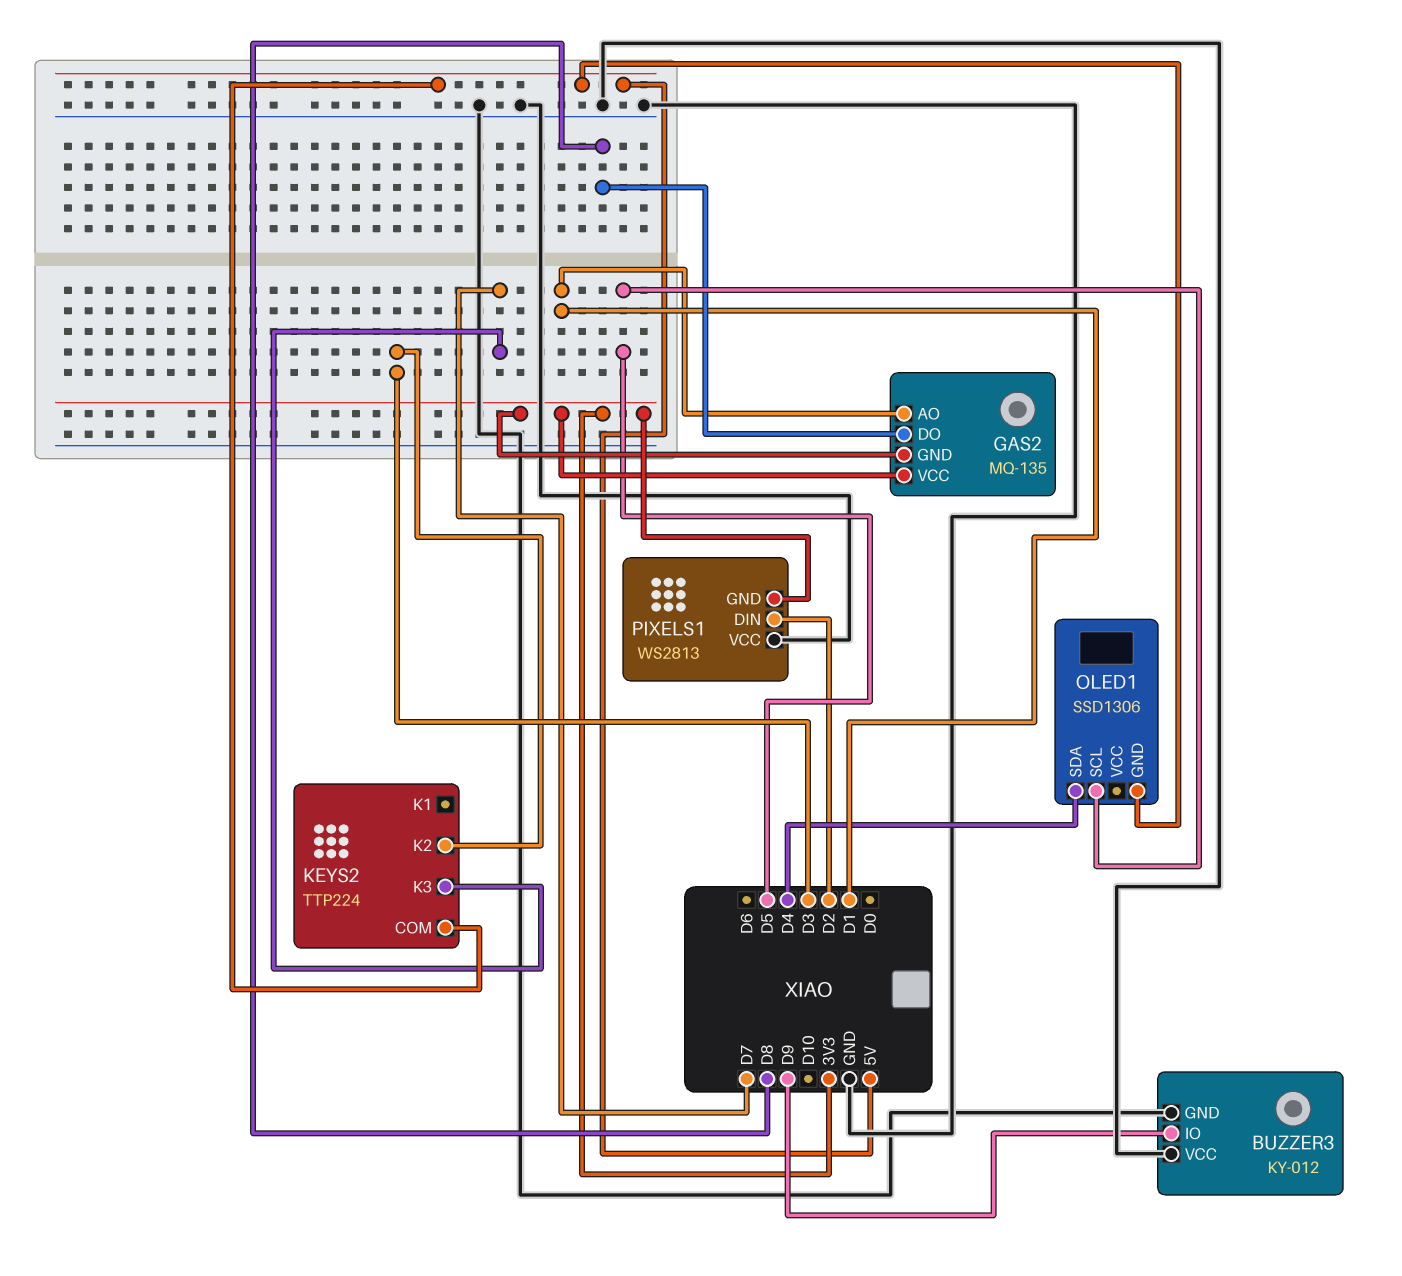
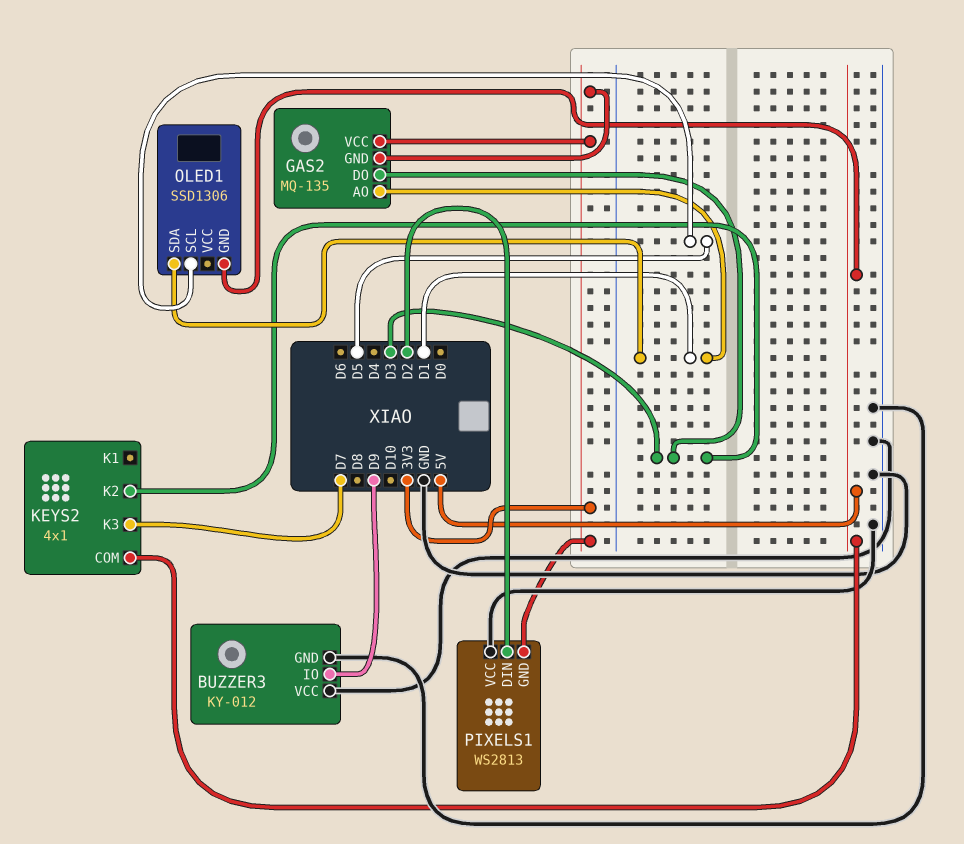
GAS2 pin DO: D8 -> D3
KEYS2: TTP224 -> 4x1
OLED1 pin SDA: D4 -> D1

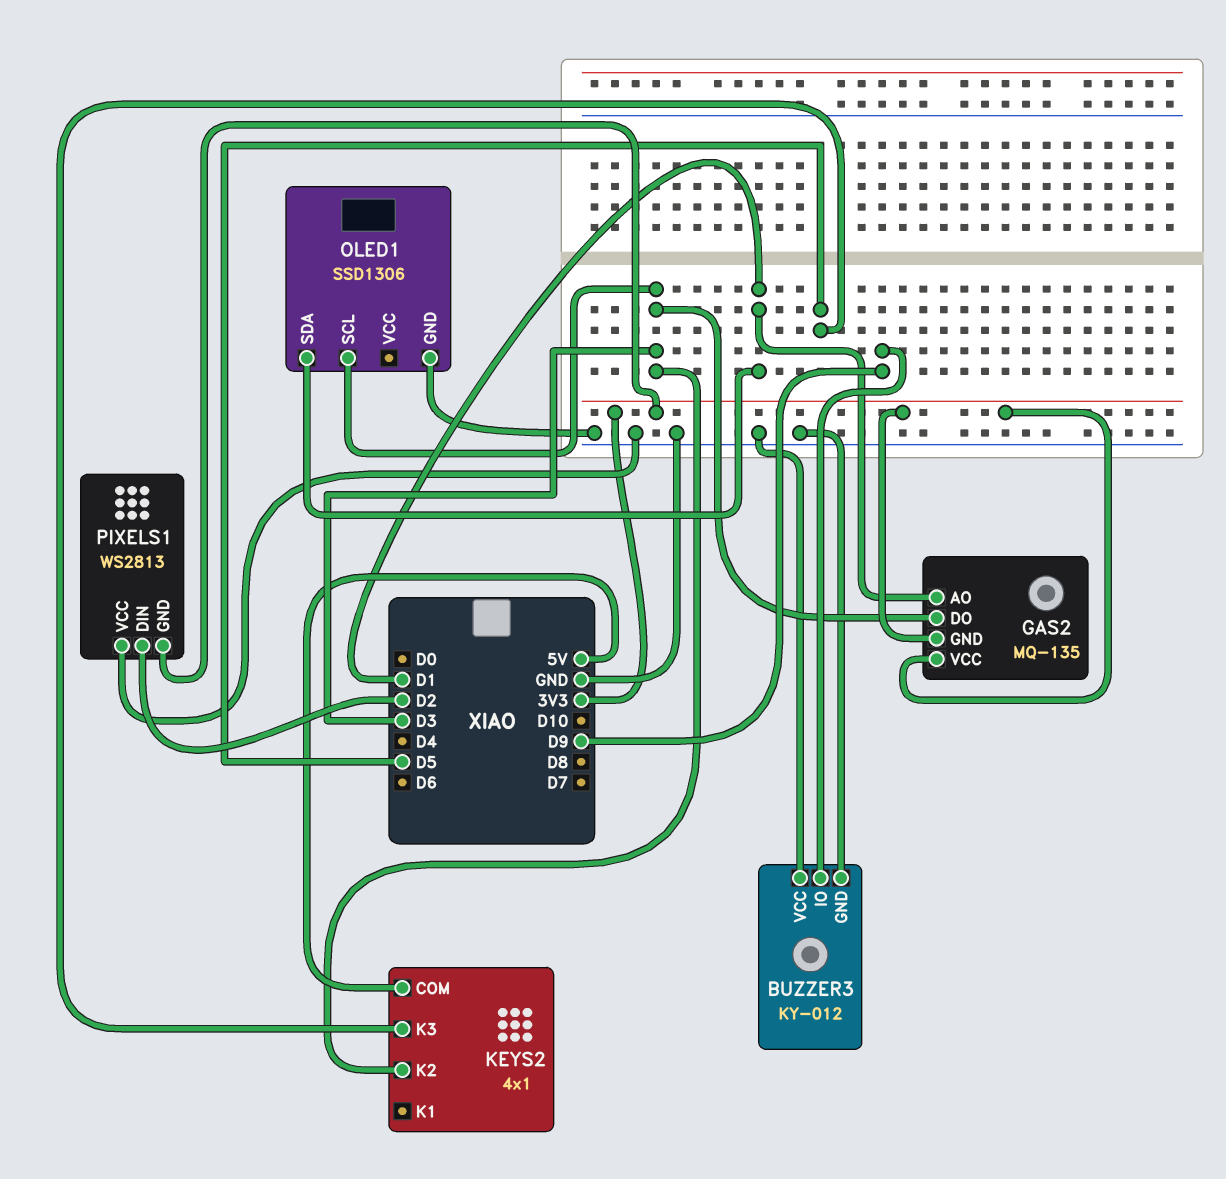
KEYS2 pin K3: D7 -> D5
OLED1 pin GND: 5V -> GND
OLED1 pin SCL: D5 -> D3

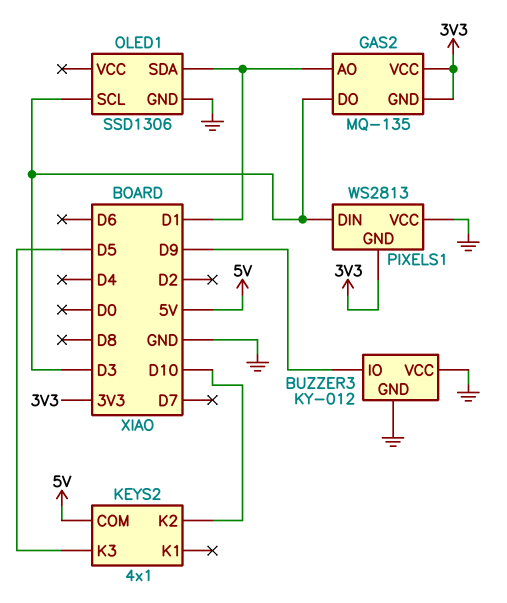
KEYS2 pin K2: D3 -> D10
PIXELS1 pin DIN: D2 -> D3

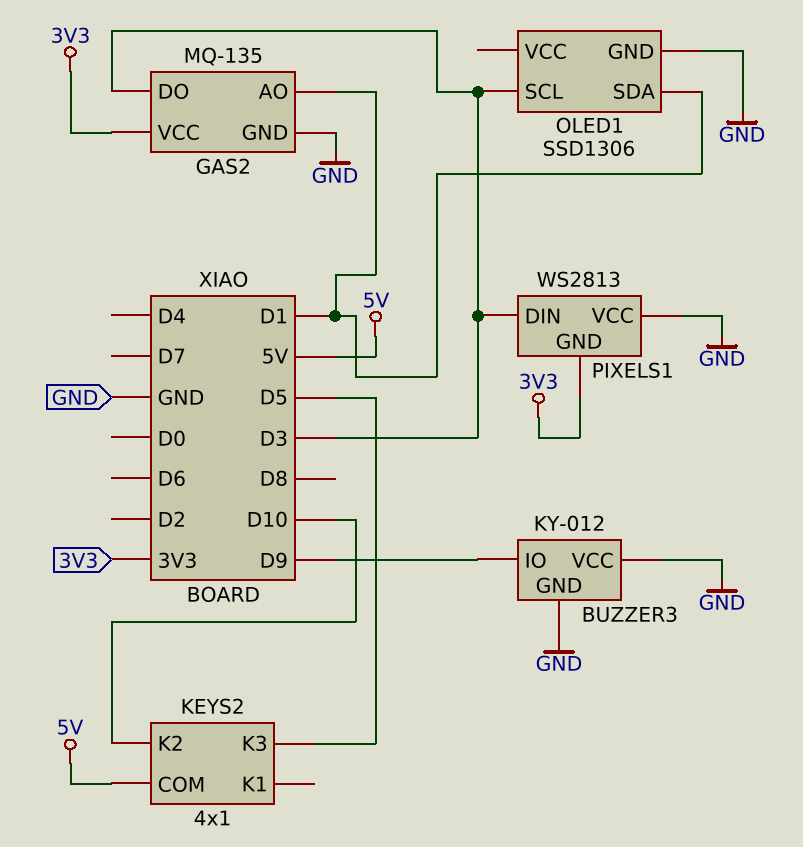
GAS2 pin GND: 3V3 -> GND

